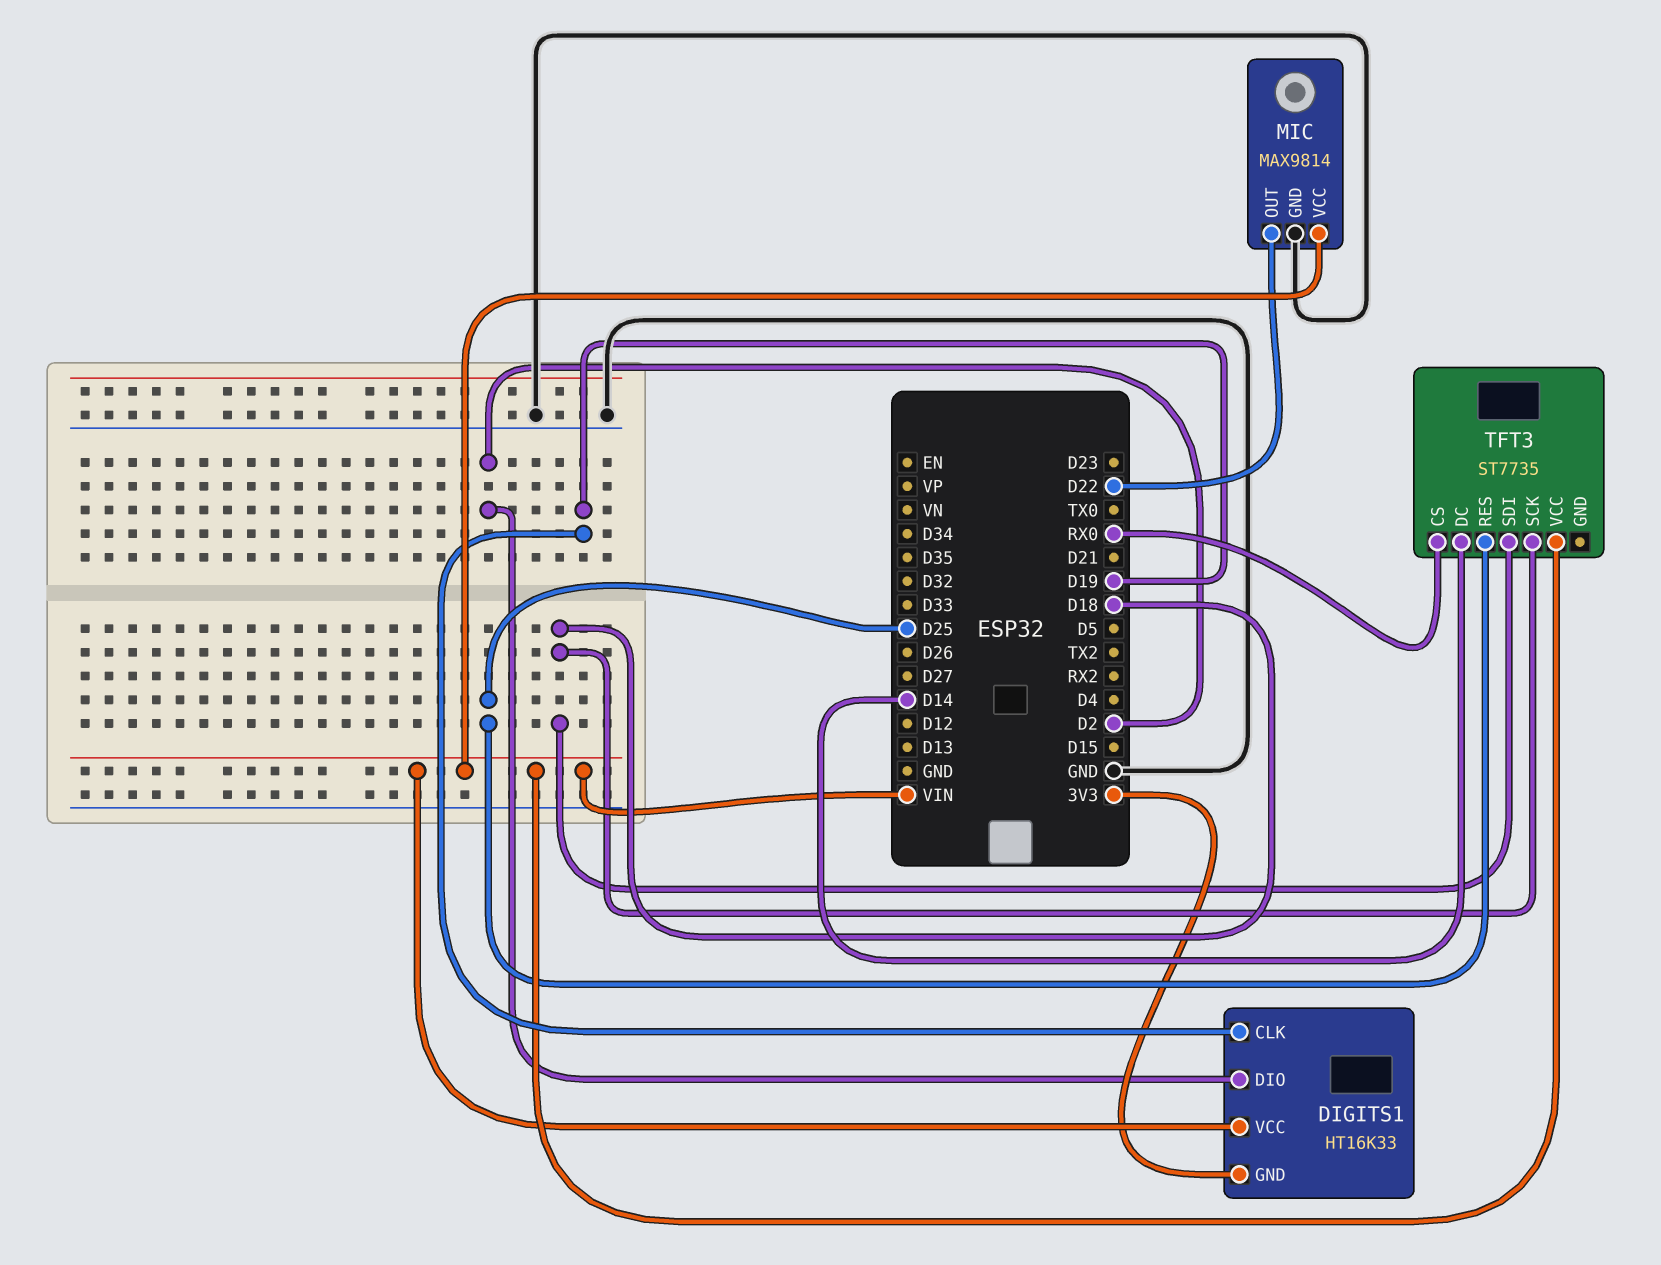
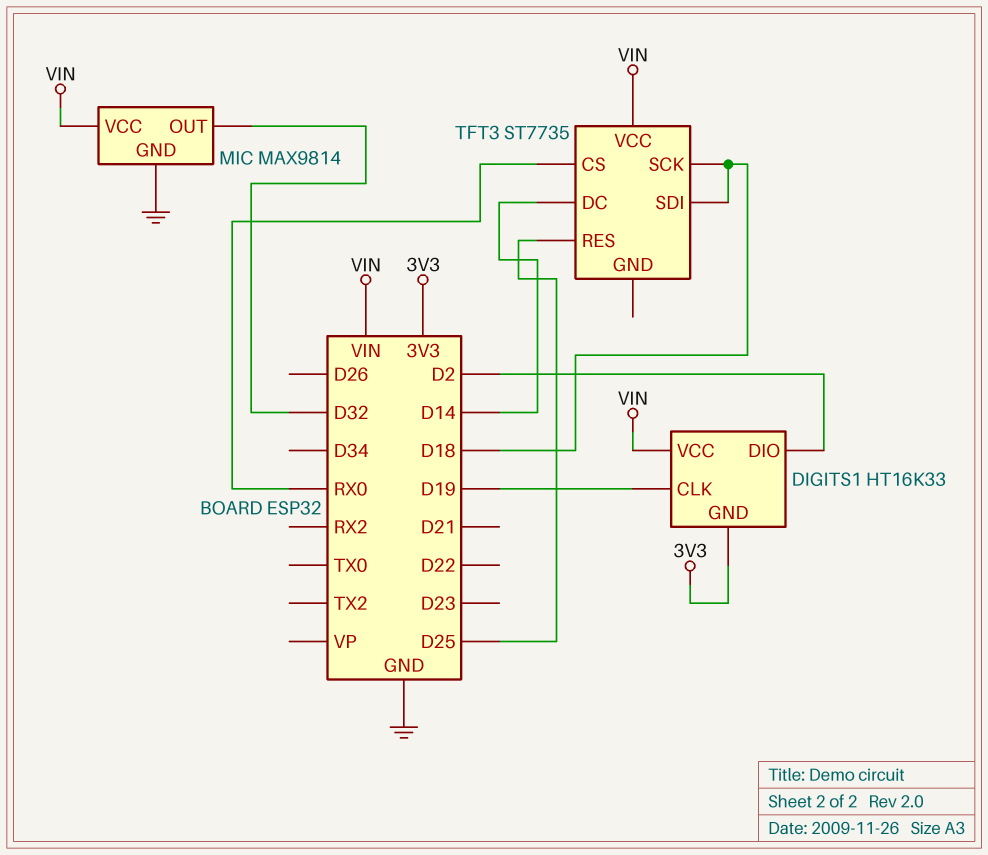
MIC pin OUT: D22 -> D32

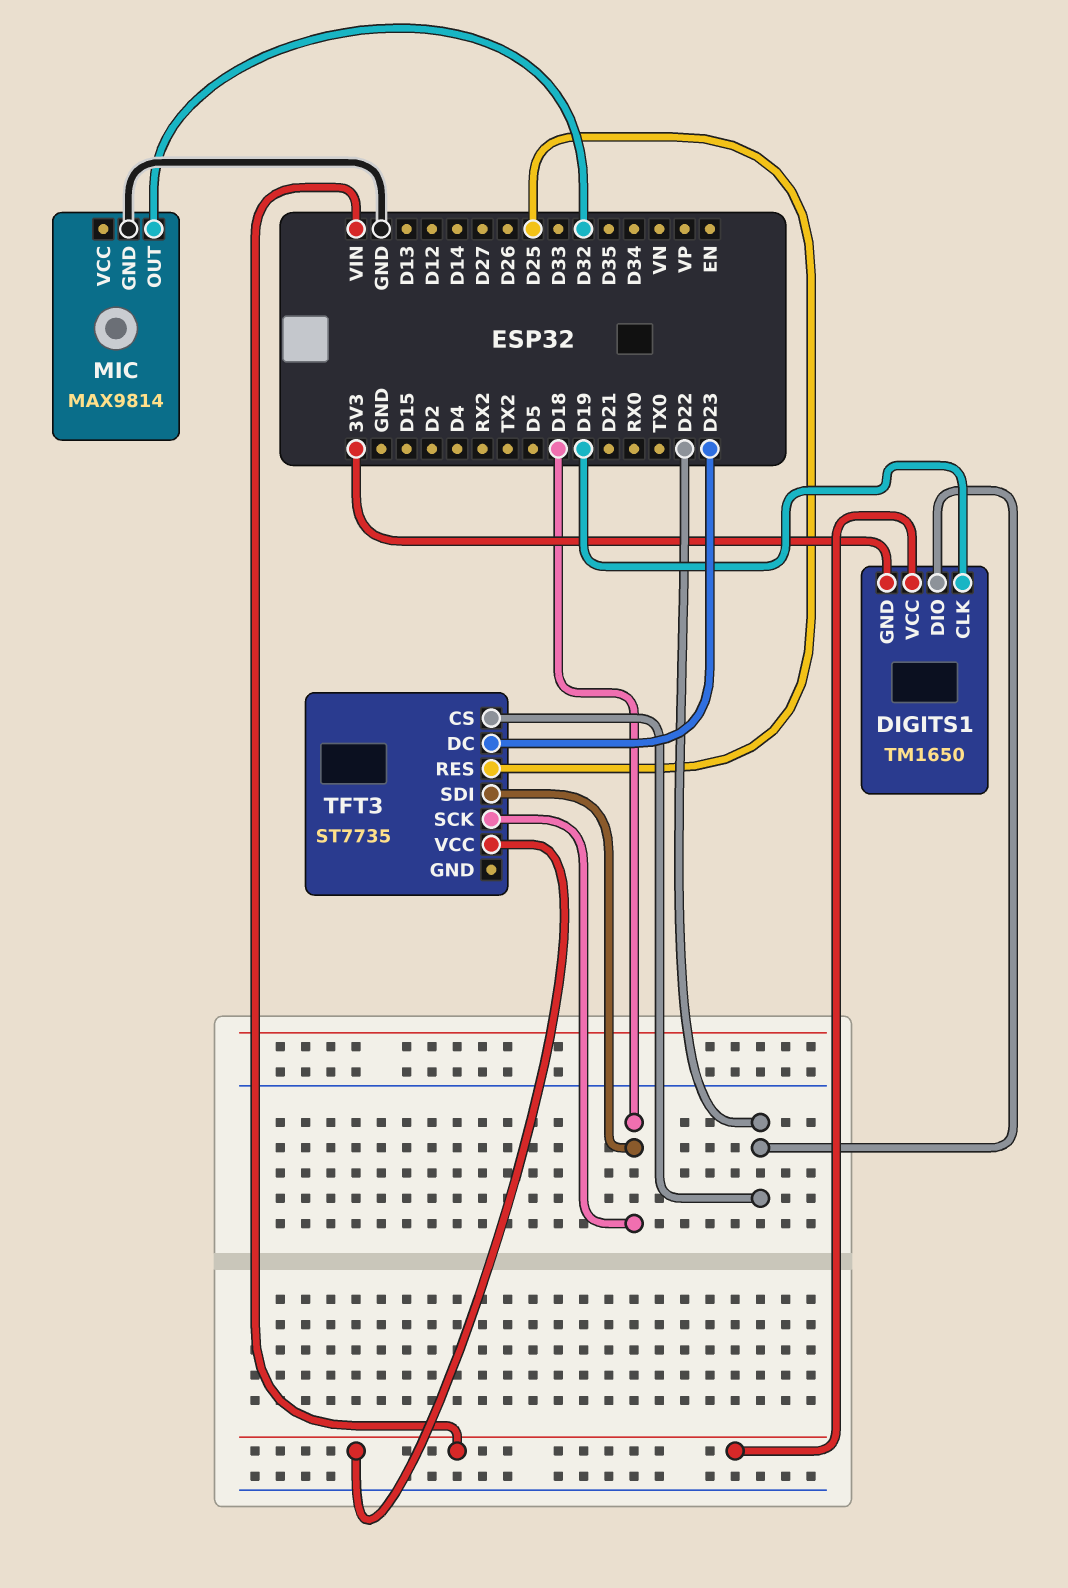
DIGITS1: HT16K33 -> TM1650
DIGITS1 pin DIO: D2 -> D22
MIC pin VCC: VIN -> none
TFT3 pin CS: RX0 -> D22
TFT3 pin DC: D14 -> D23

